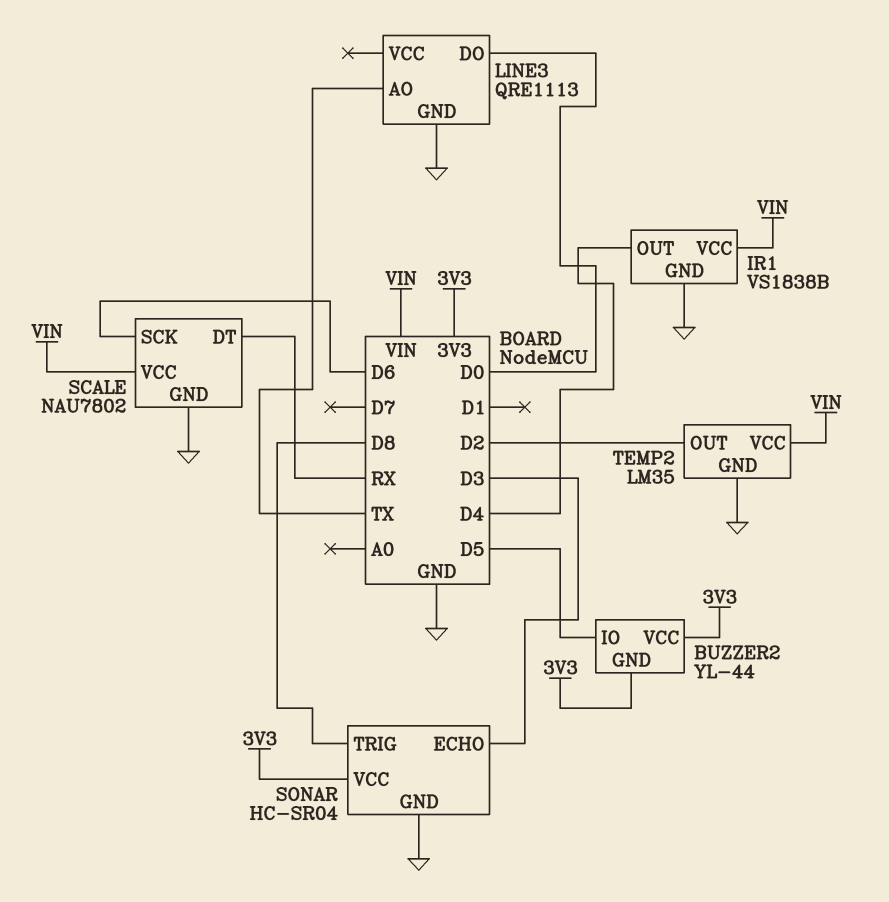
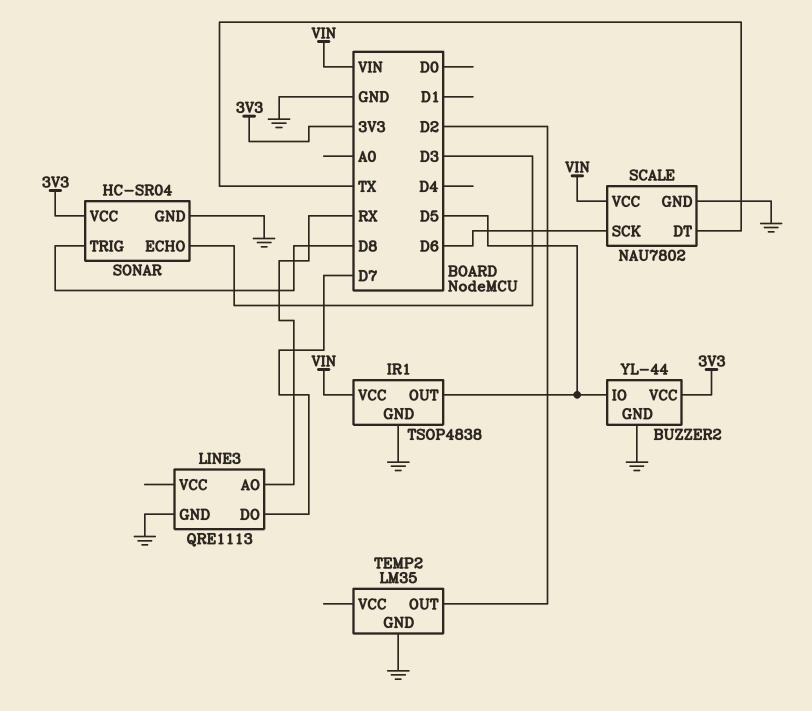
BUZZER2 pin GND: 3V3 -> GND
IR1: VS1838B -> TSOP4838
IR1 pin OUT: D4 -> D5
LINE3 pin AO: TX -> RX
LINE3 pin DO: D0 -> D7
SCALE pin DT: RX -> TX
TEMP2 pin VCC: VIN -> none

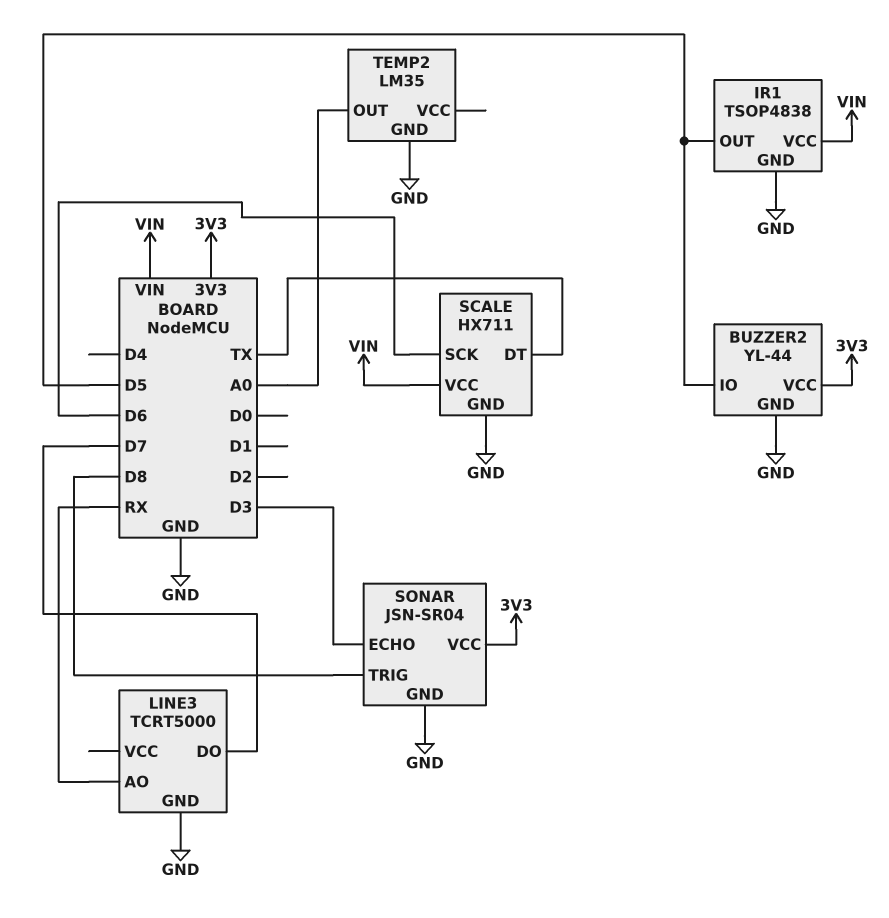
LINE3: QRE1113 -> TCRT5000
SCALE: NAU7802 -> HX711
SONAR: HC-SR04 -> JSN-SR04
TEMP2 pin OUT: D2 -> A0

